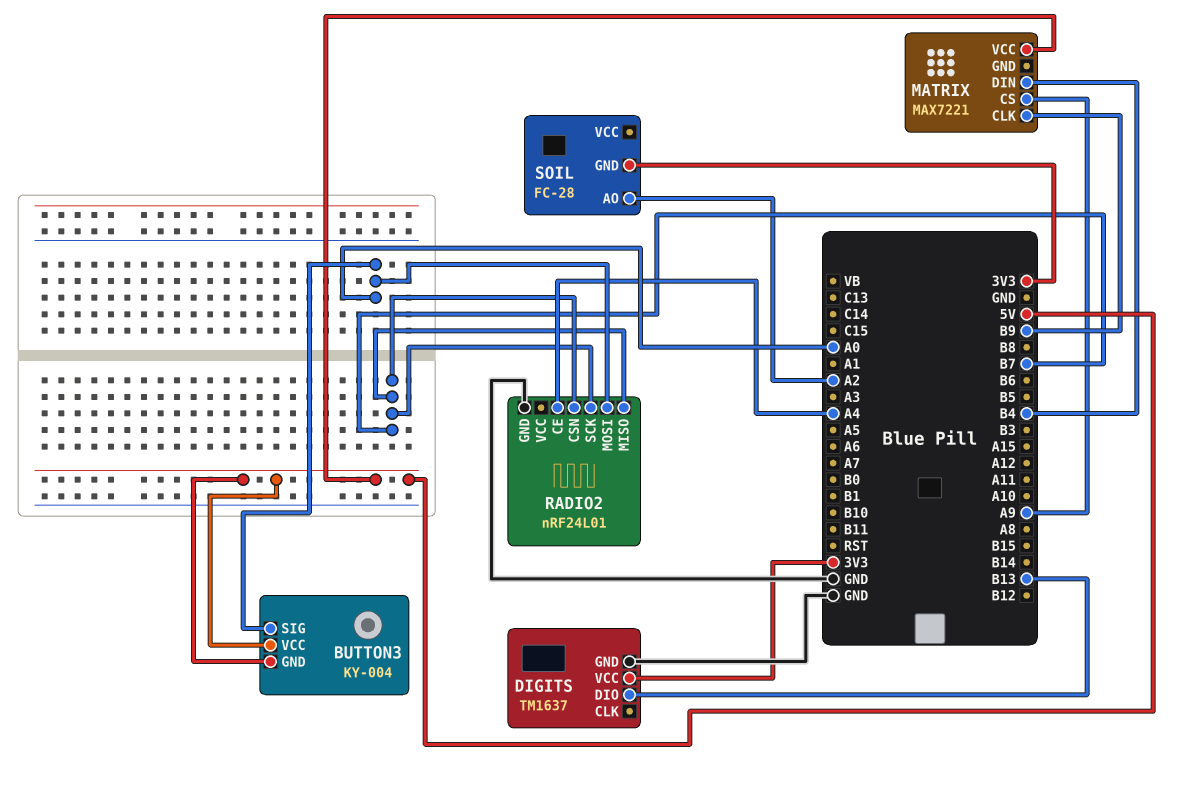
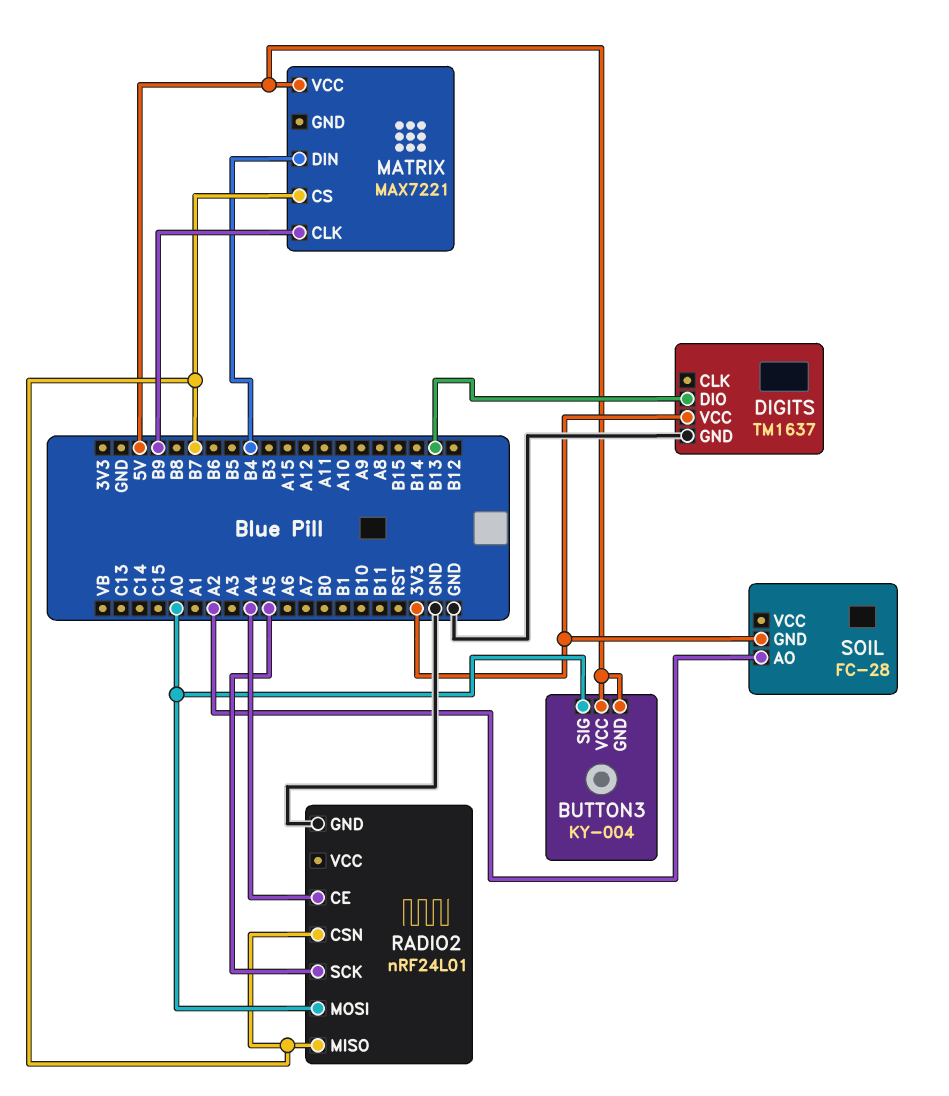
MATRIX pin CS: A9 -> B7
RADIO2 pin SCK: B7 -> A5

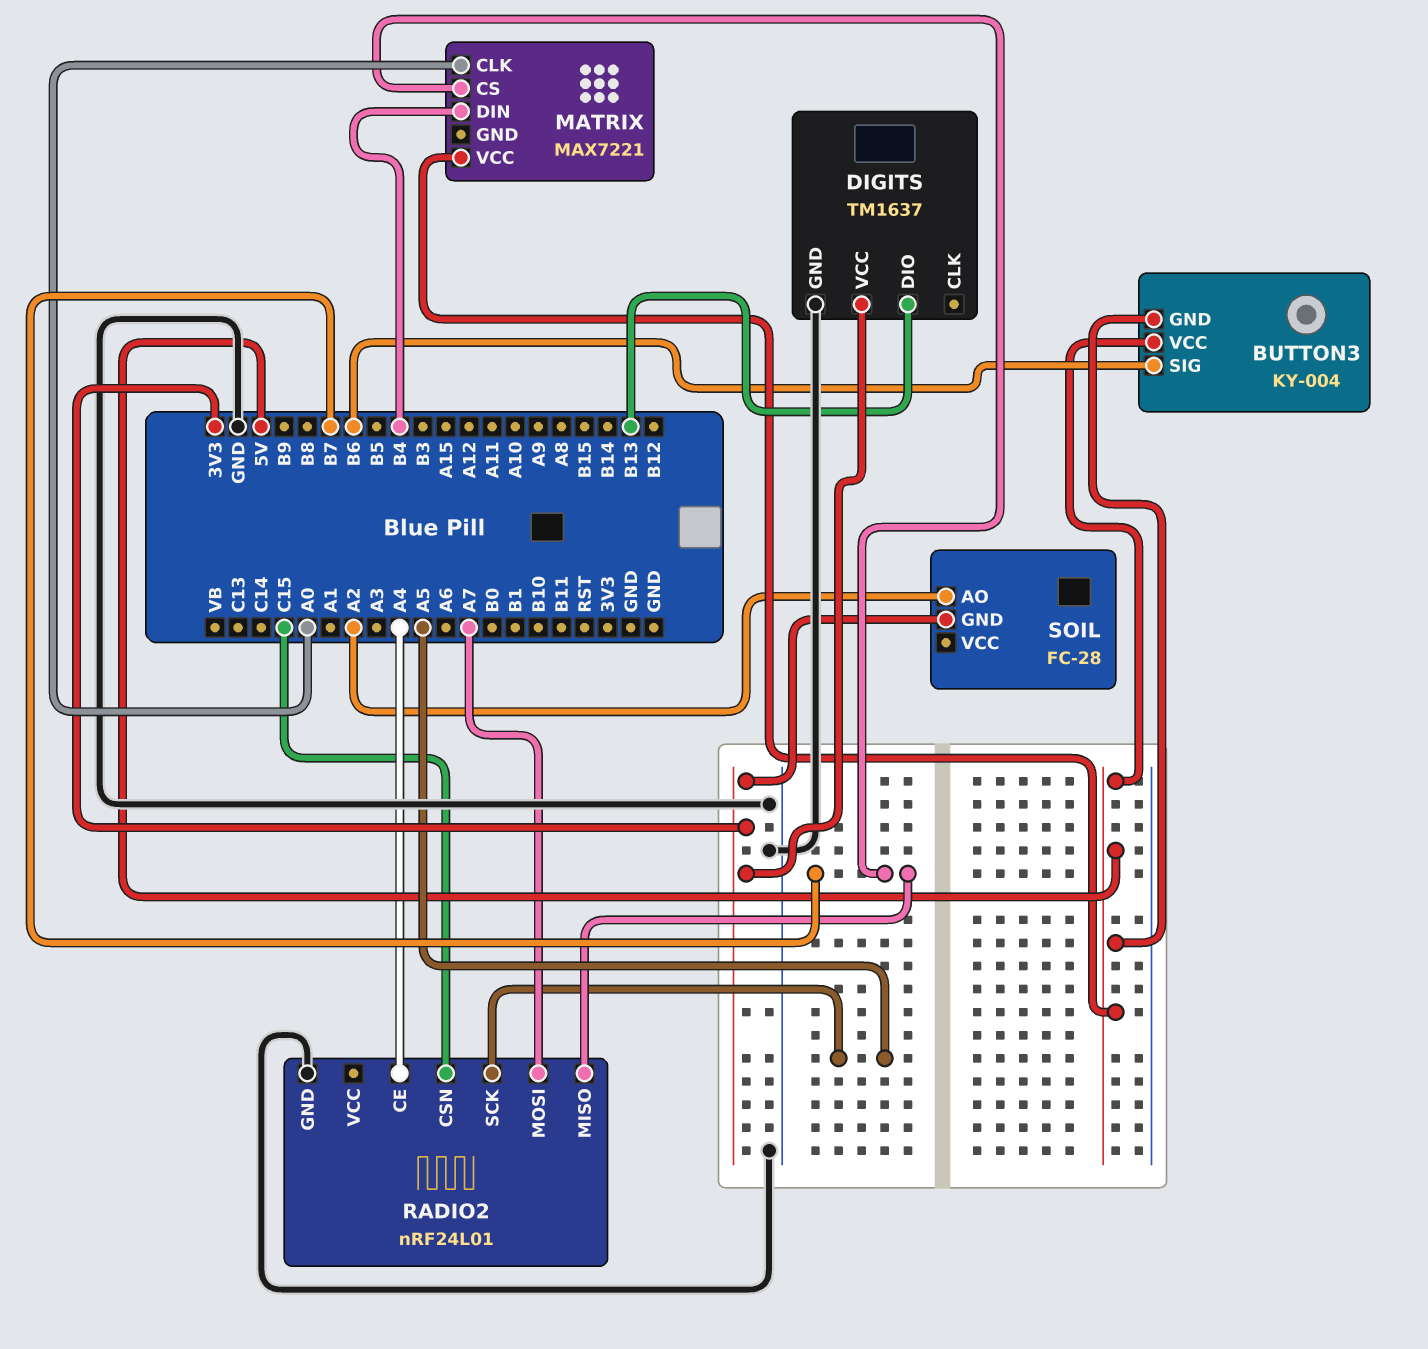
BUTTON3 pin SIG: A0 -> B6
MATRIX pin CLK: B9 -> A0
RADIO2 pin CSN: B7 -> C15
RADIO2 pin MOSI: A0 -> A7

